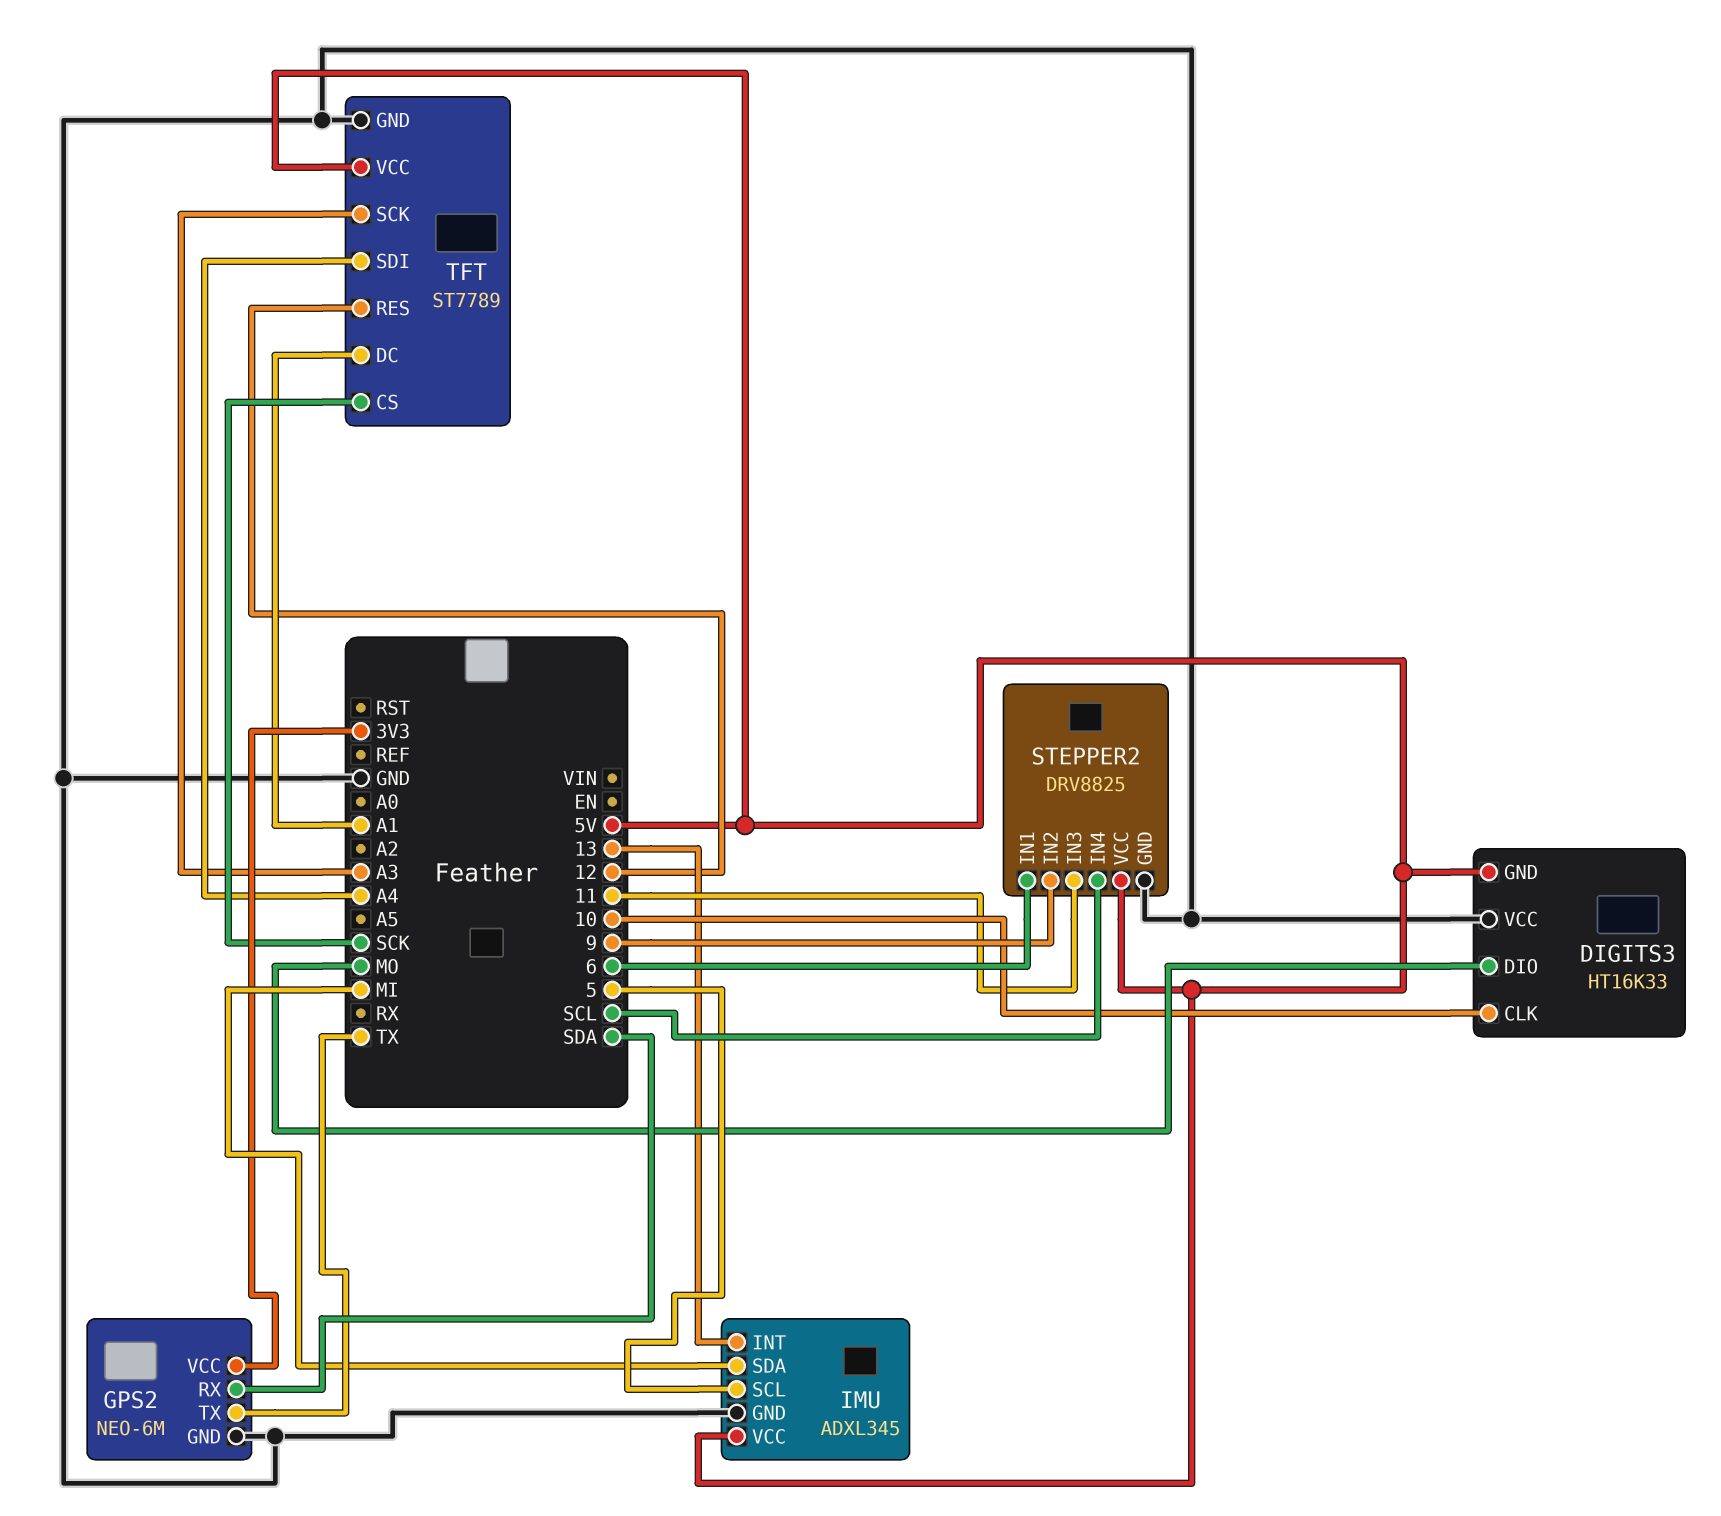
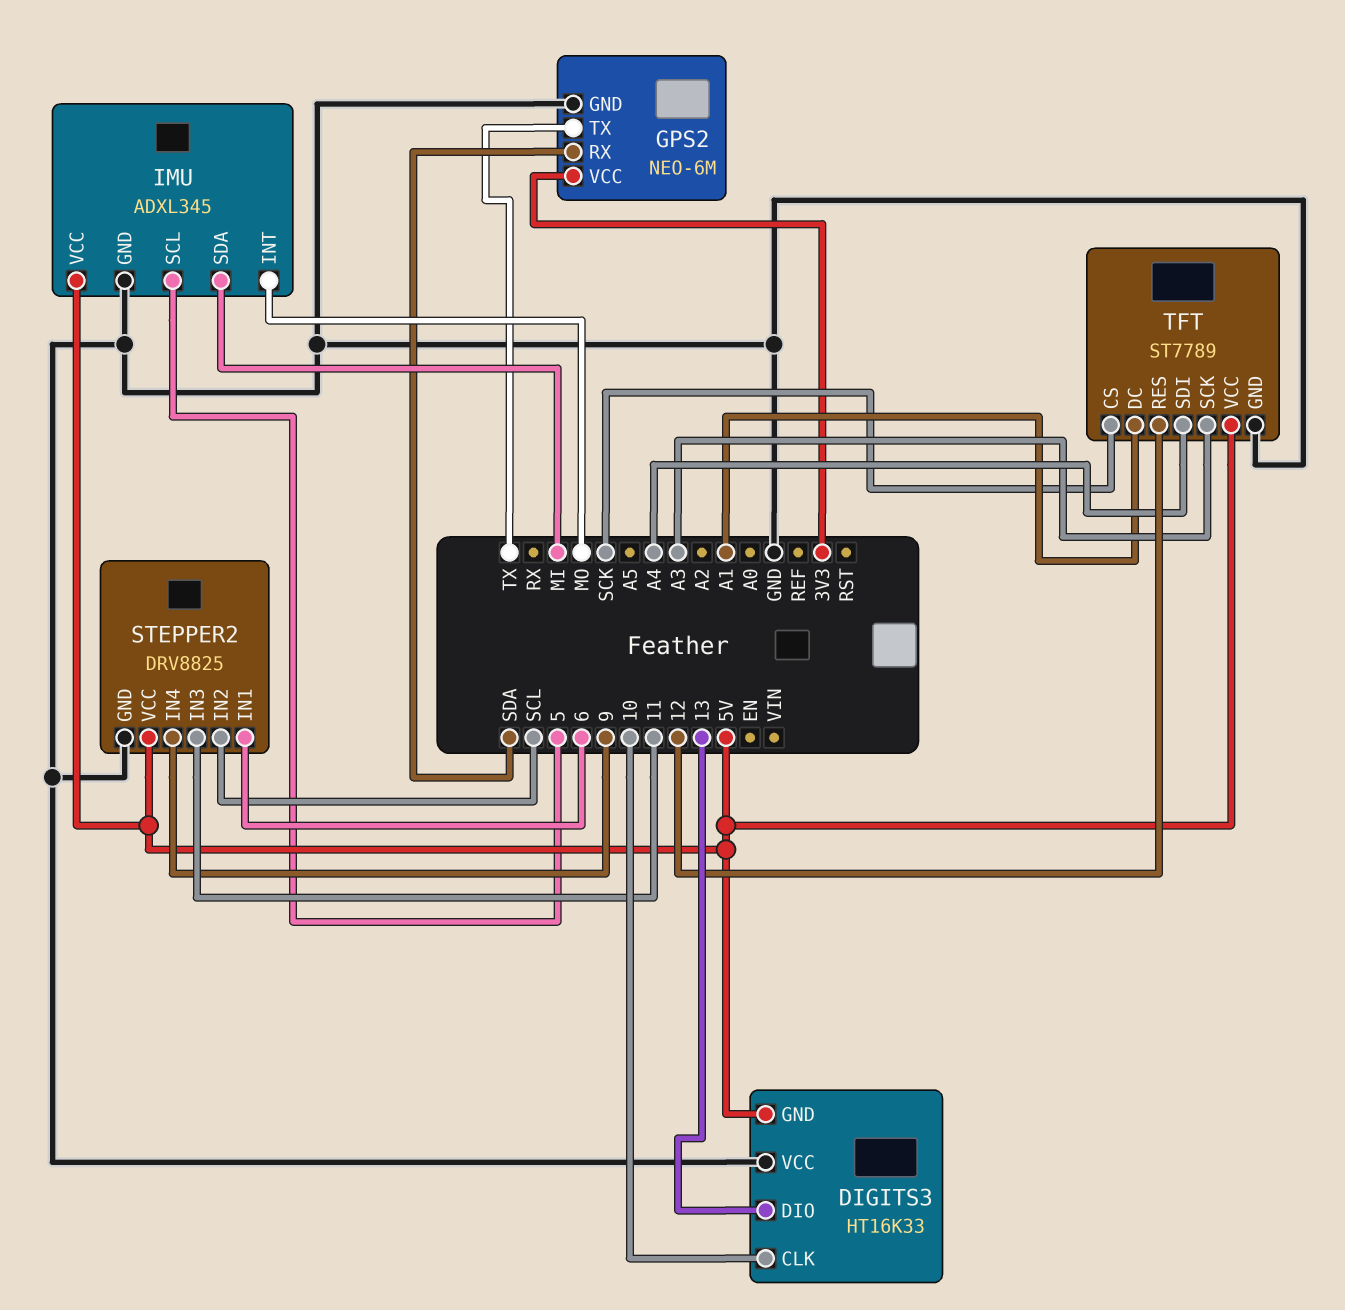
DIGITS3 pin DIO: MO -> 13
IMU pin INT: 13 -> MO
STEPPER2 pin IN2: 9 -> SCL
STEPPER2 pin IN4: SCL -> 9

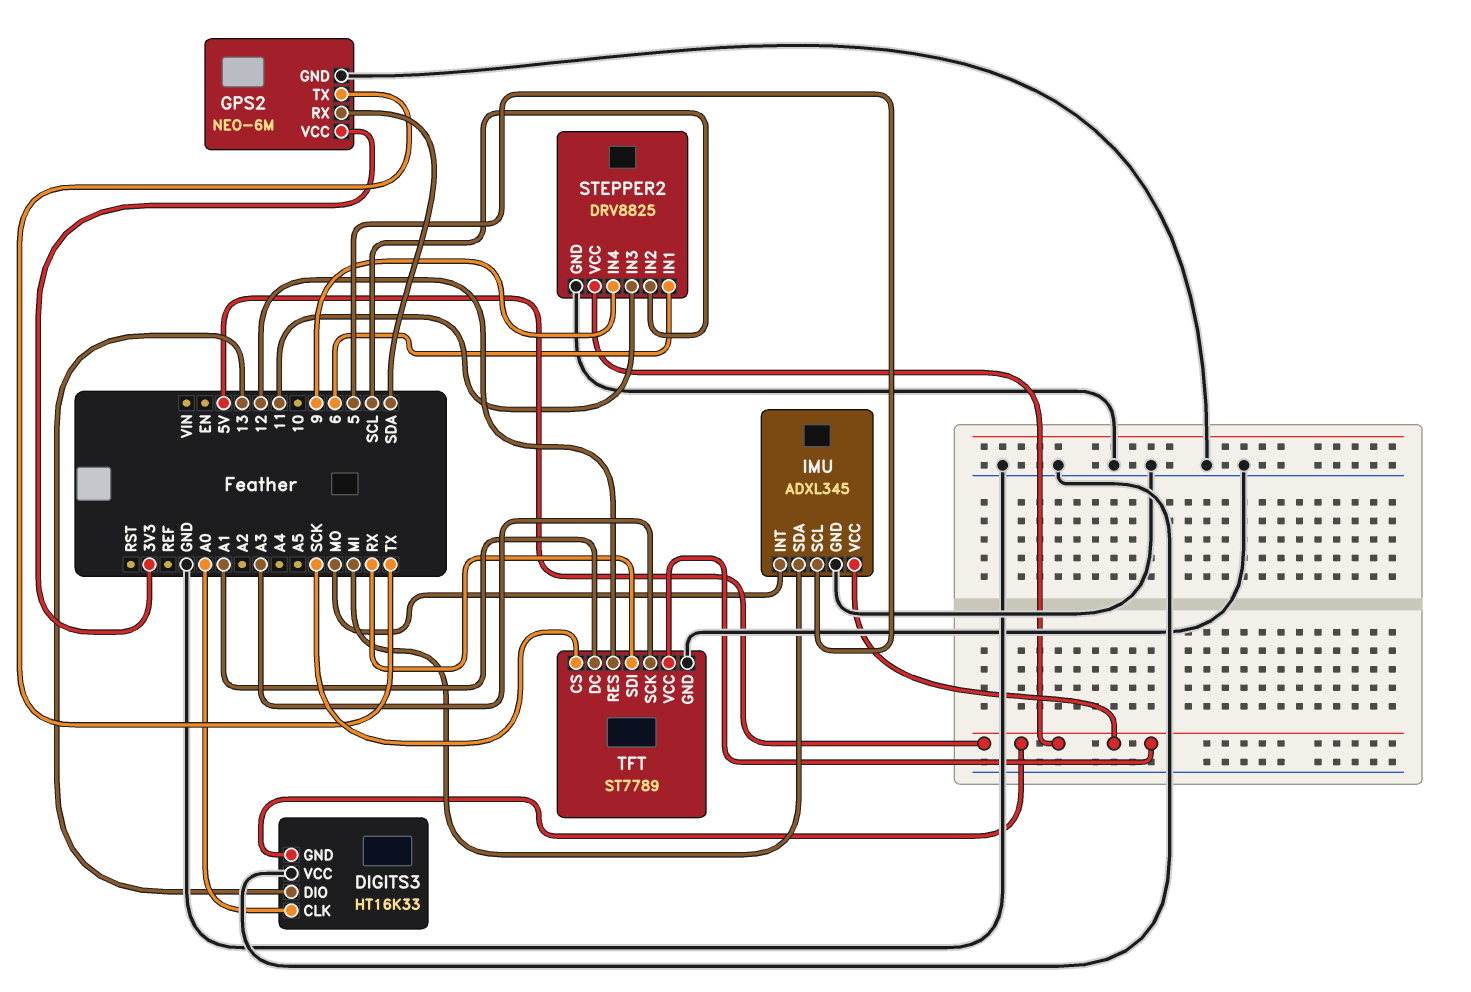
DIGITS3 pin CLK: 10 -> A0
TFT pin SDI: A4 -> RX

